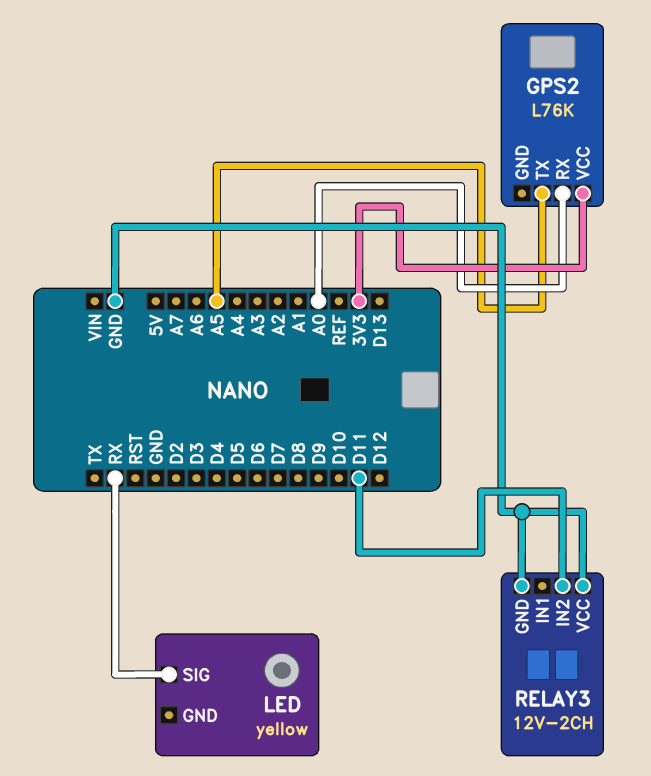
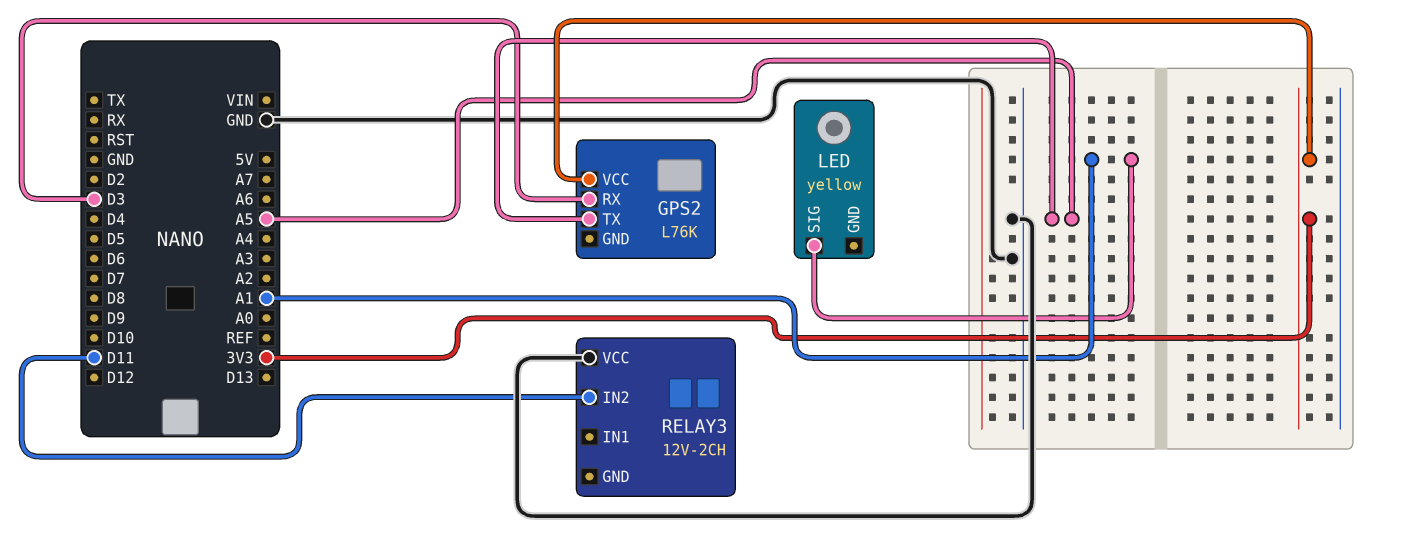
GPS2 pin RX: A0 -> D3
LED pin SIG: RX -> A1
RELAY3 pin GND: GND -> none

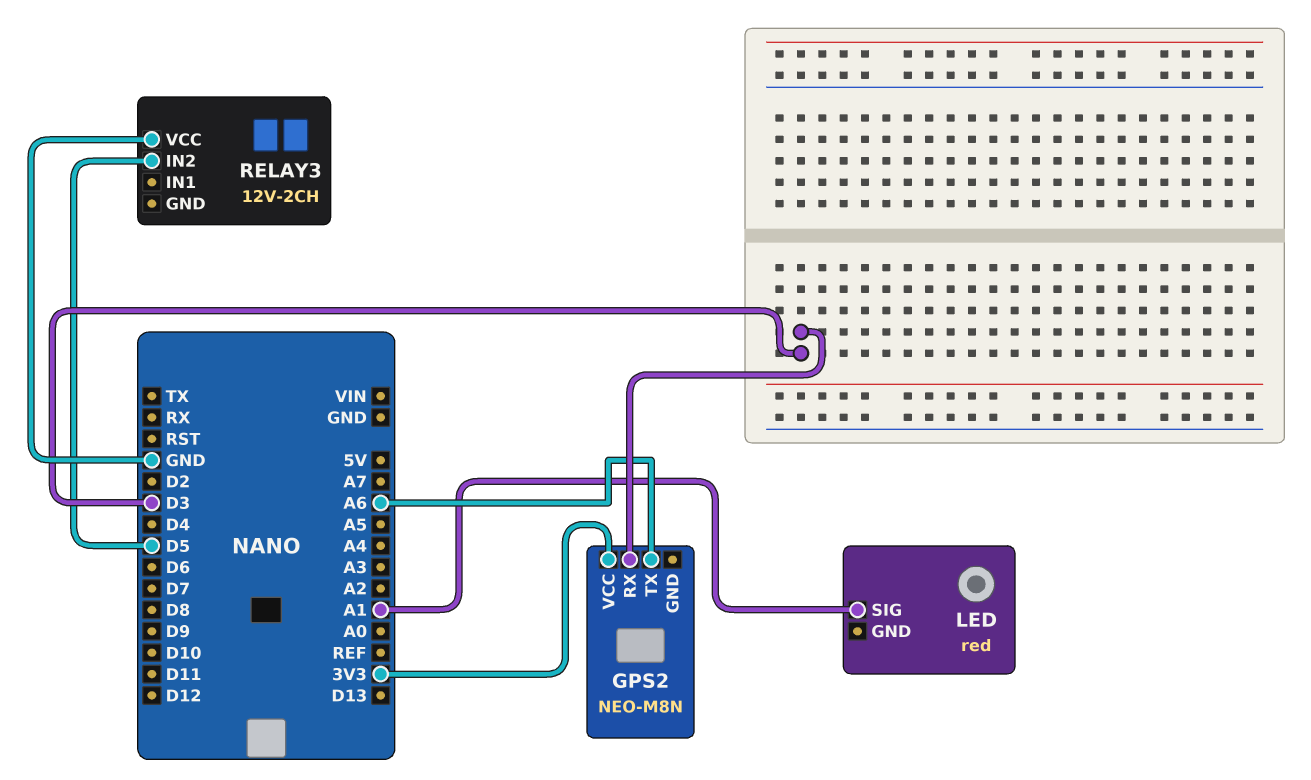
GPS2: L76K -> NEO-M8N
GPS2 pin TX: A5 -> A6
LED: yellow -> red
RELAY3 pin IN2: D11 -> D5

